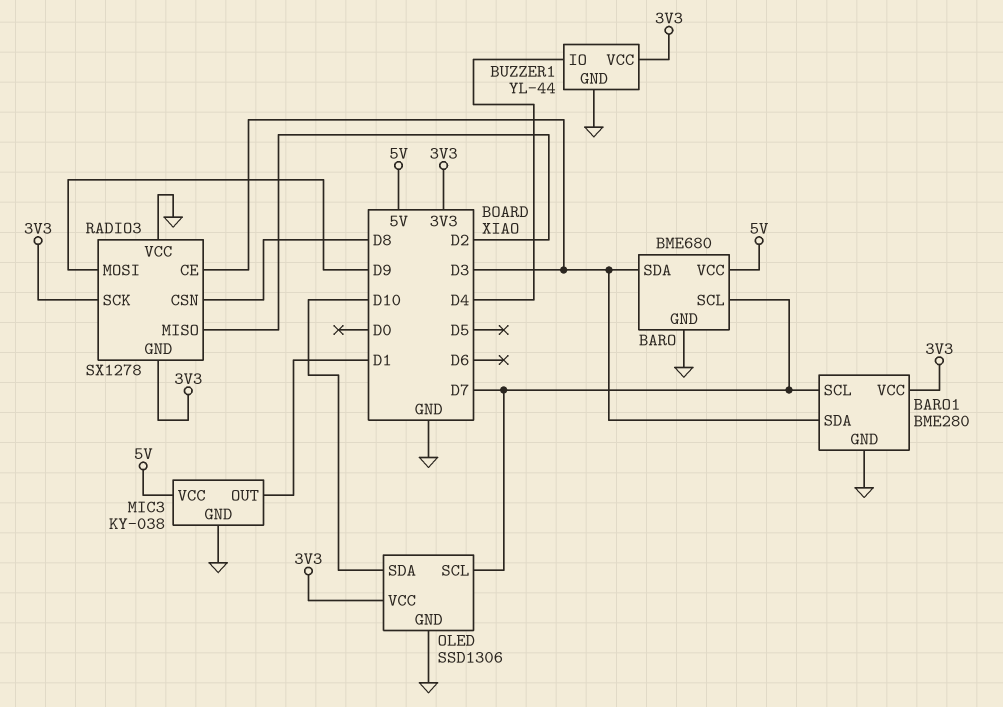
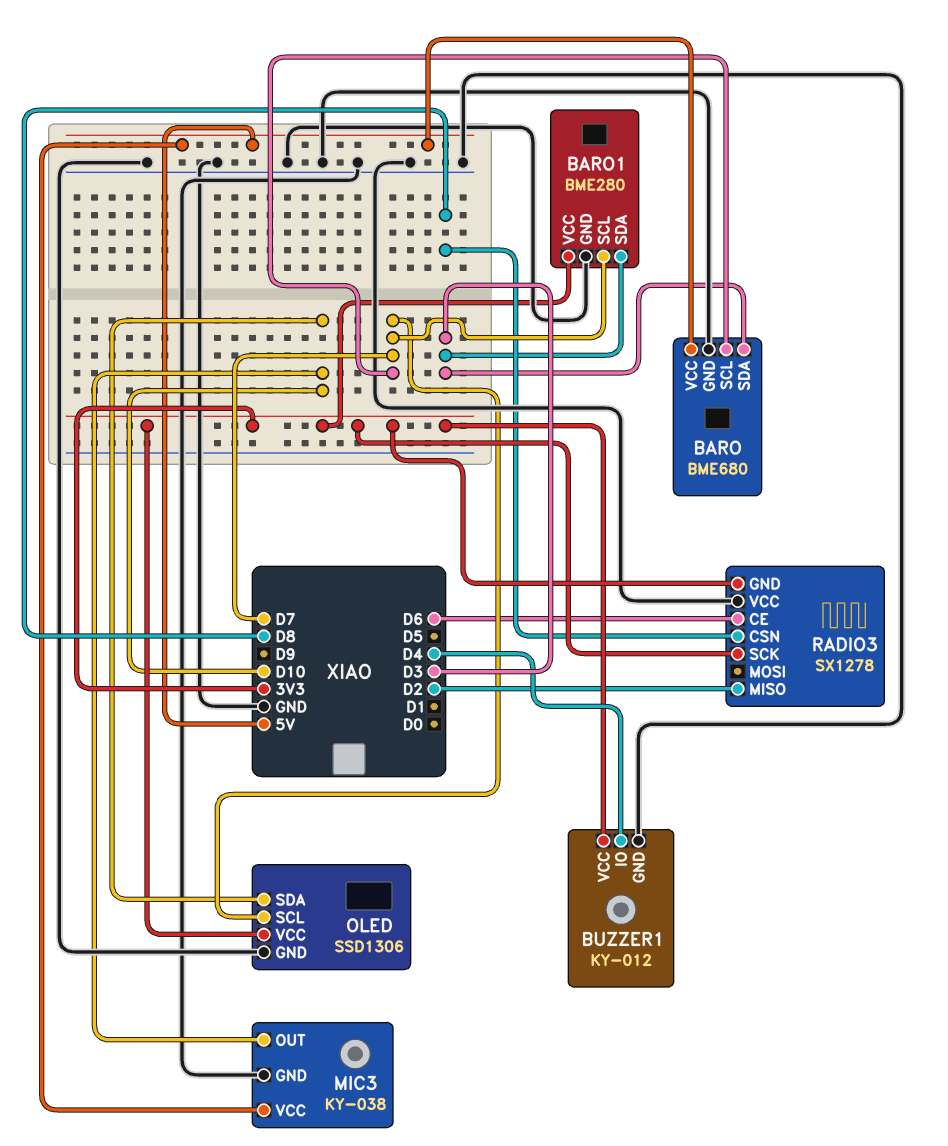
BUZZER1: YL-44 -> KY-012
MIC3 pin OUT: D1 -> D10
RADIO3 pin CE: D3 -> D6
RADIO3 pin MOSI: D9 -> none

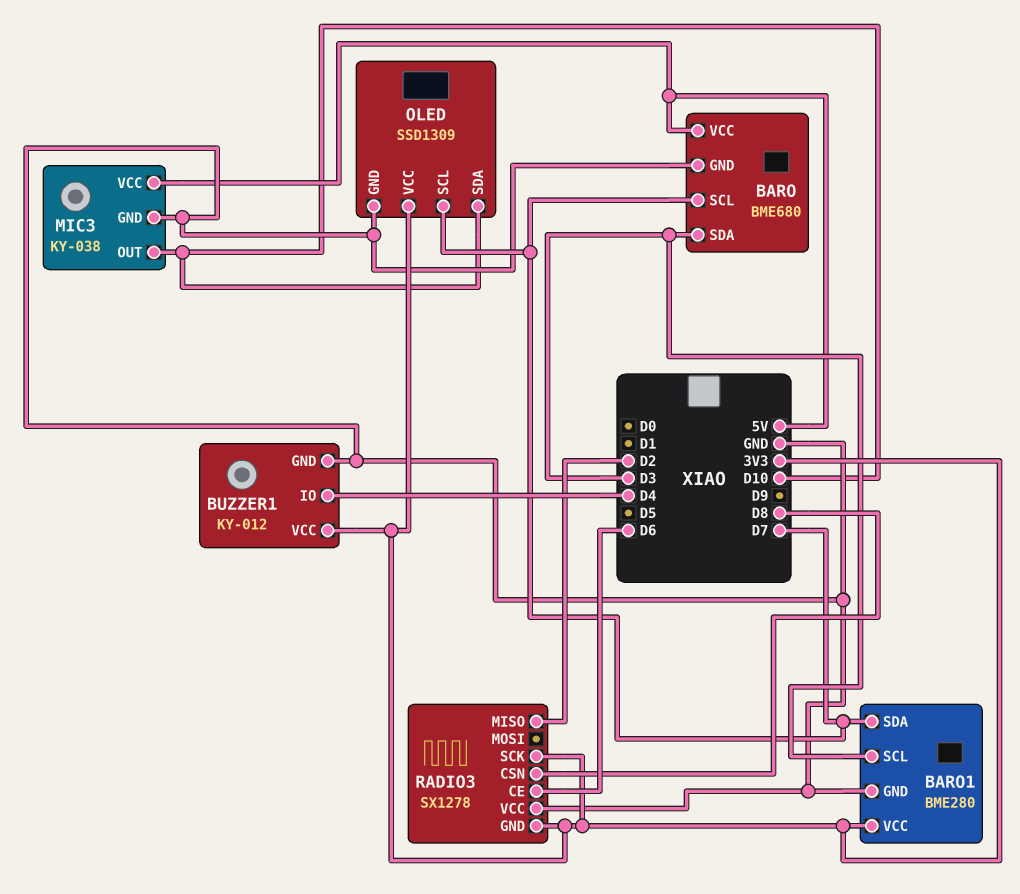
BARO1 pin SCL: D7 -> D3
BARO1 pin SDA: D3 -> D7
OLED: SSD1306 -> SSD1309

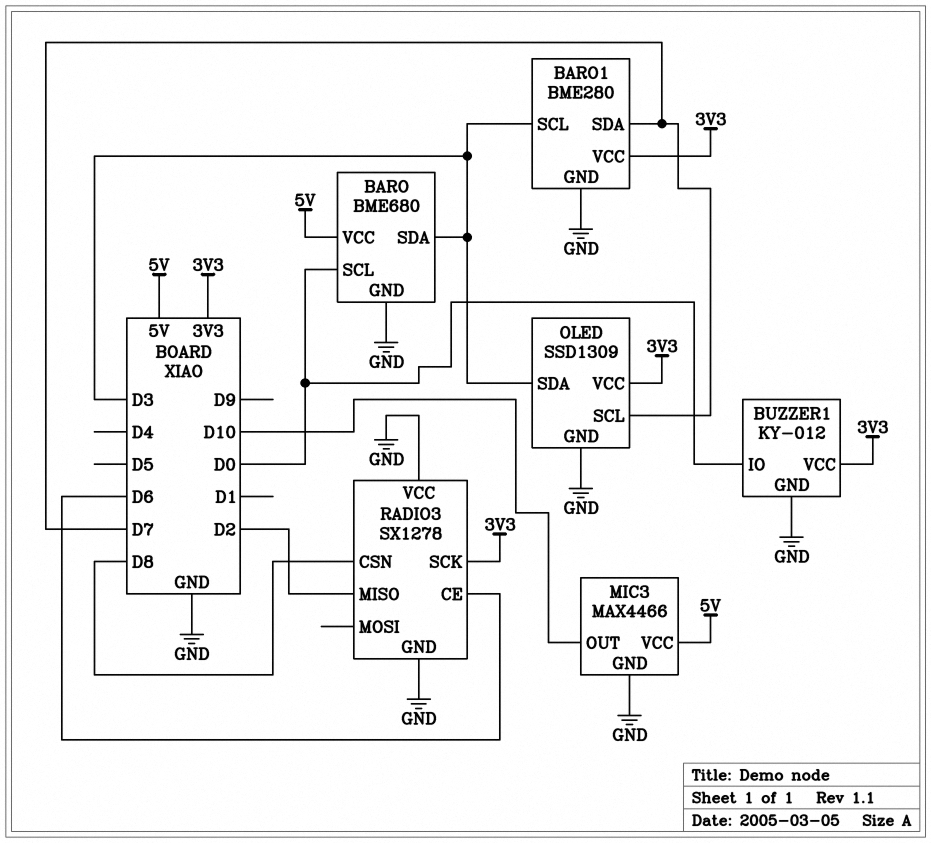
BARO pin SCL: D7 -> D0
BUZZER1 pin IO: D4 -> D0
MIC3: KY-038 -> MAX4466
OLED pin SDA: D10 -> D3
RADIO3 pin GND: 3V3 -> GND

